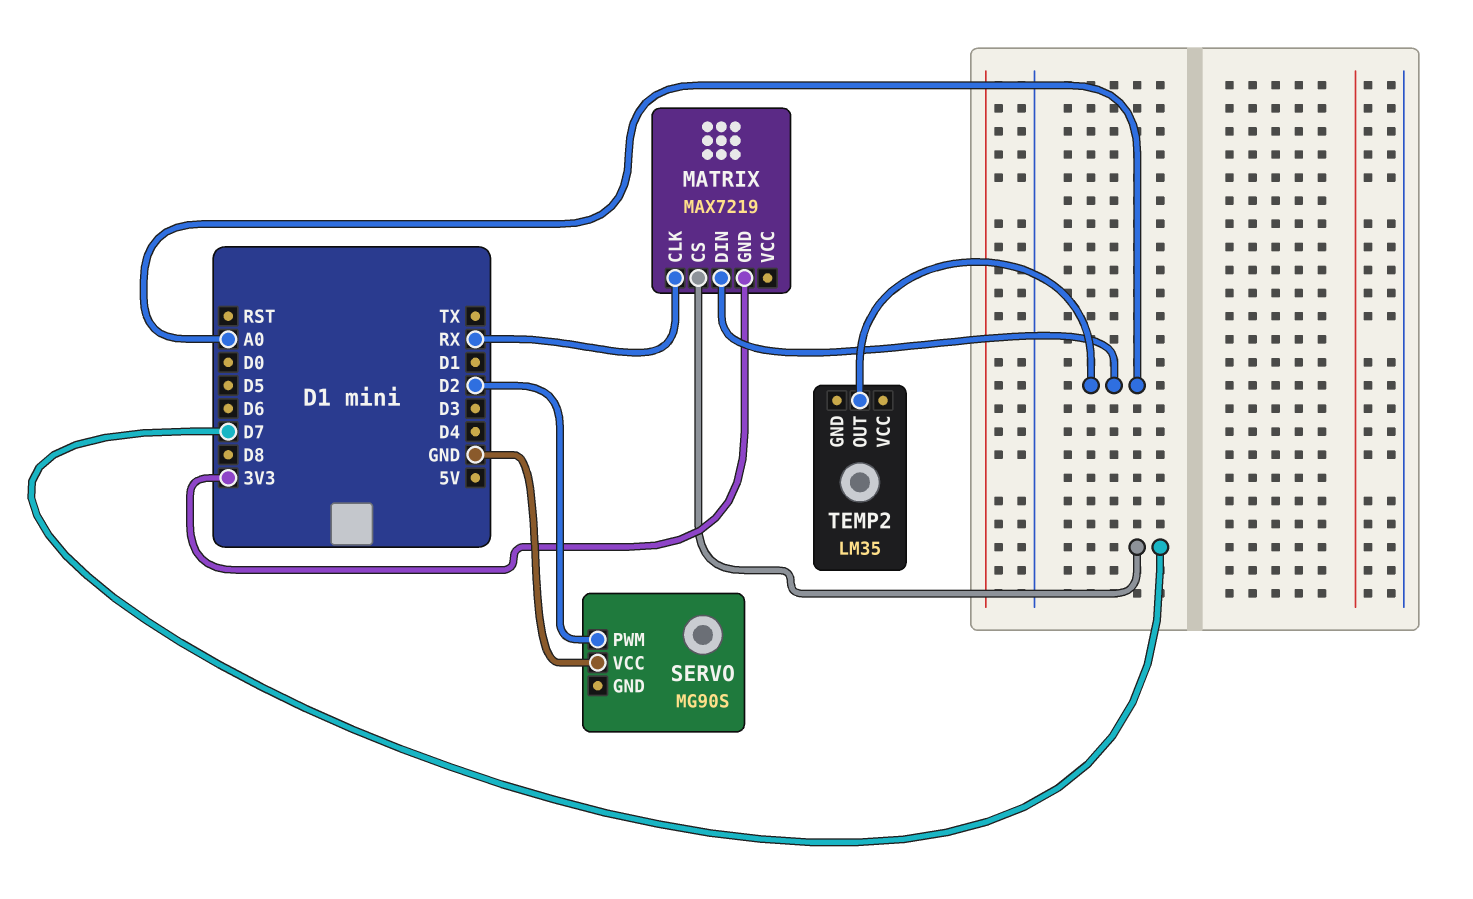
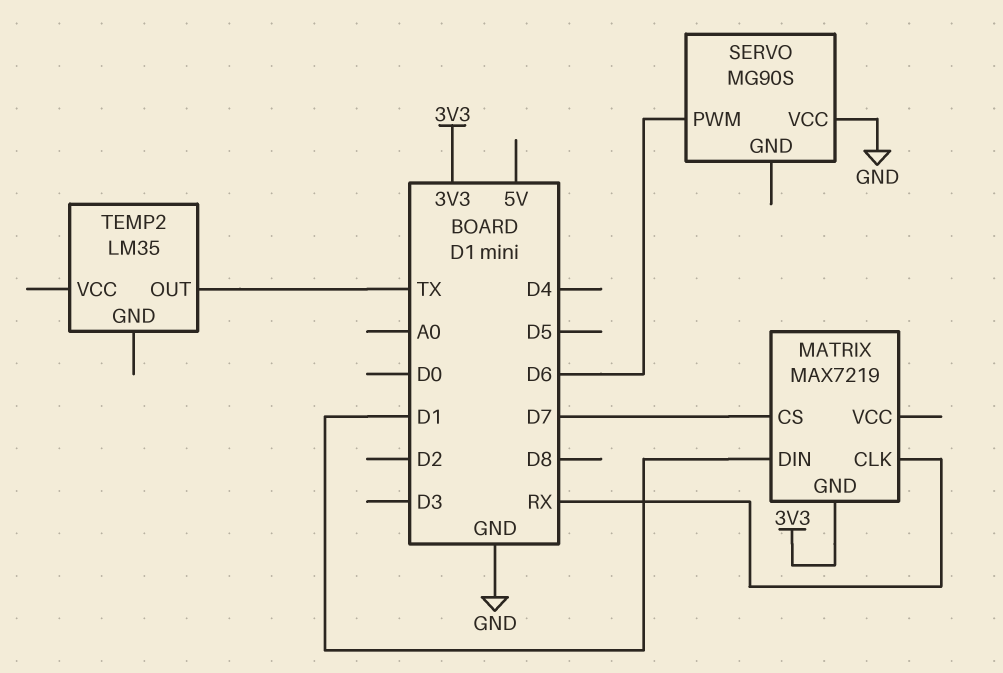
MATRIX pin DIN: A0 -> D1
SERVO pin PWM: D2 -> D6
TEMP2 pin OUT: A0 -> TX

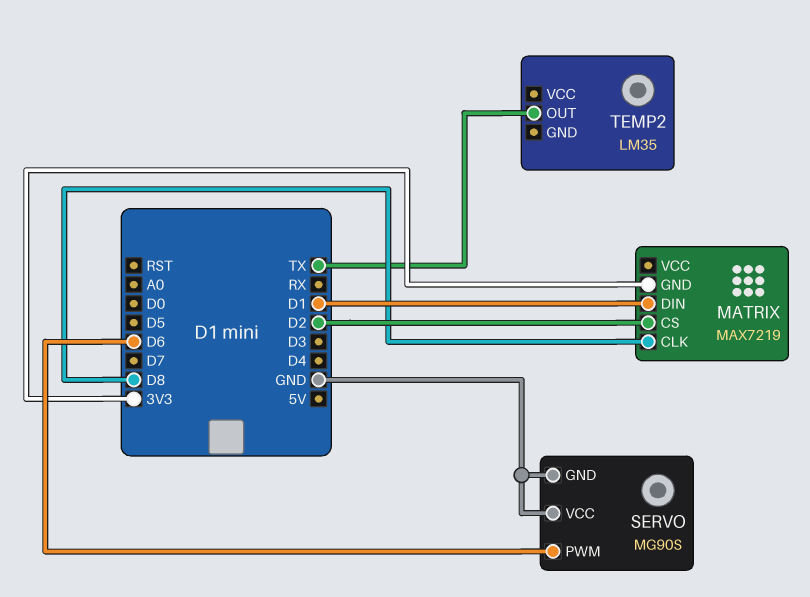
MATRIX pin CLK: RX -> D8
MATRIX pin CS: D7 -> D2
SERVO pin GND: none -> GND

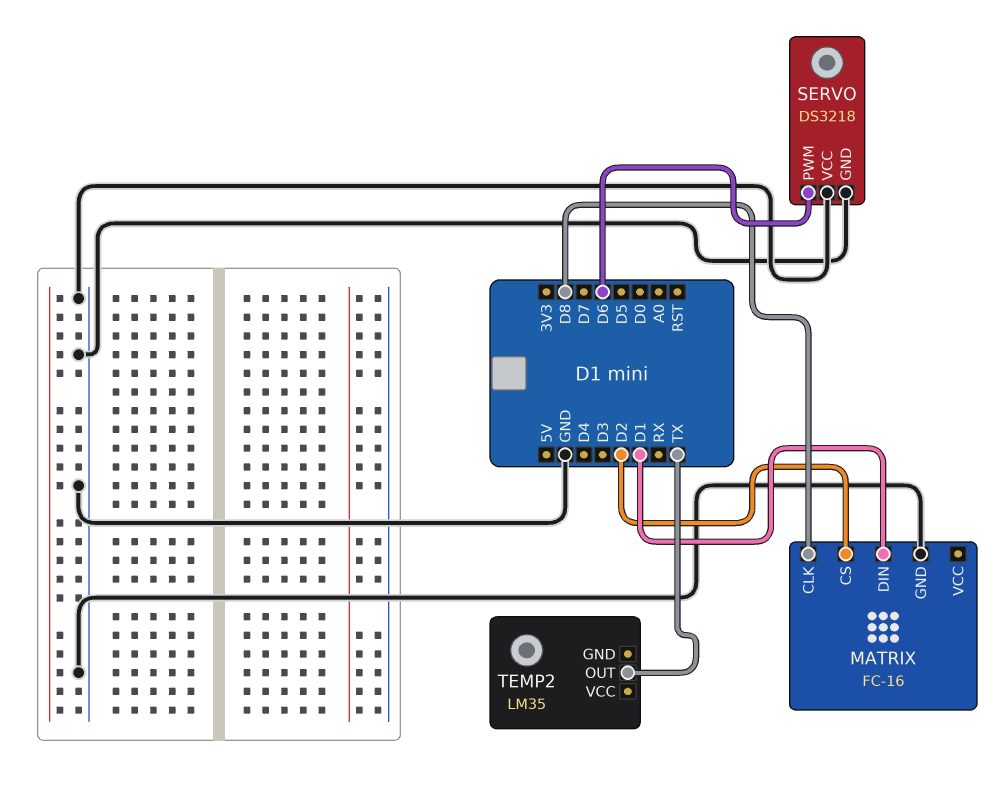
MATRIX: MAX7219 -> FC-16
MATRIX pin GND: 3V3 -> GND
SERVO: MG90S -> DS3218

